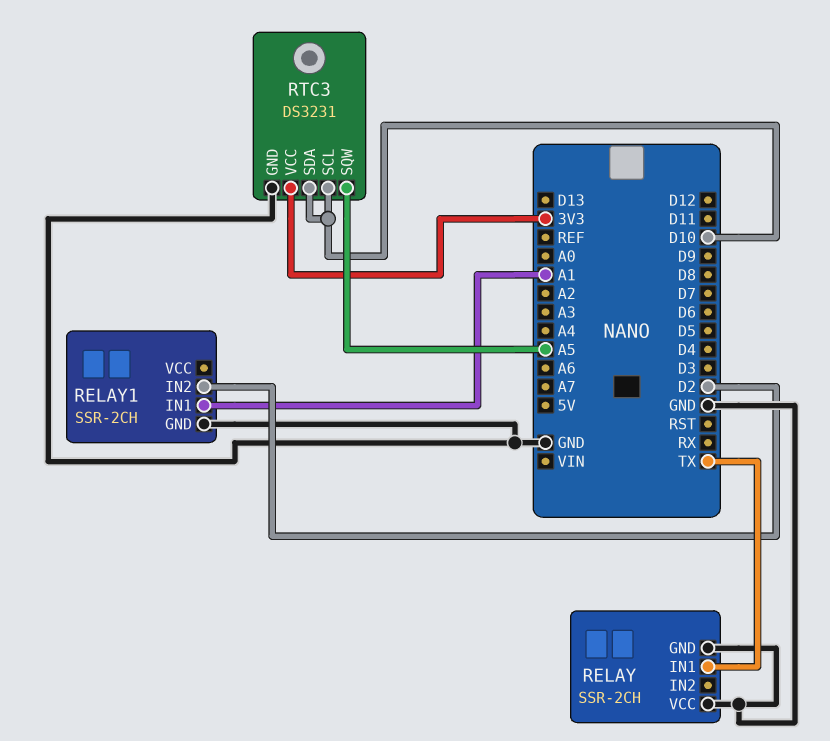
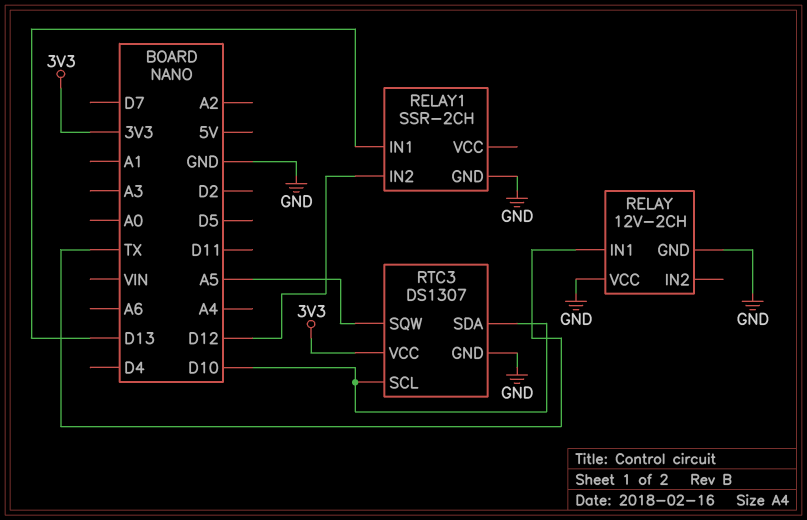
RELAY: SSR-2CH -> 12V-2CH
RELAY1 pin IN1: A1 -> D13
RELAY1 pin IN2: D2 -> D12
RTC3: DS3231 -> DS1307

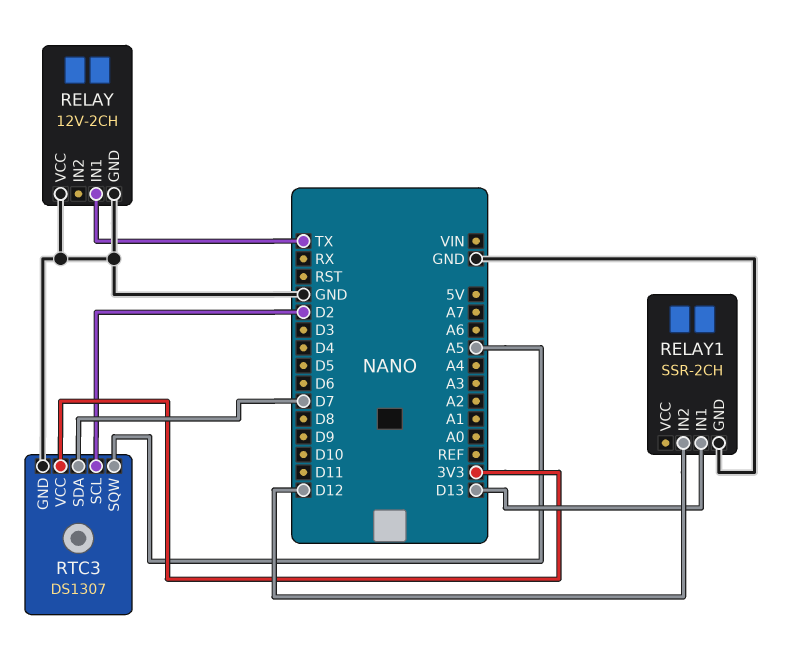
RTC3 pin SCL: D10 -> D2
RTC3 pin SDA: D10 -> D7

